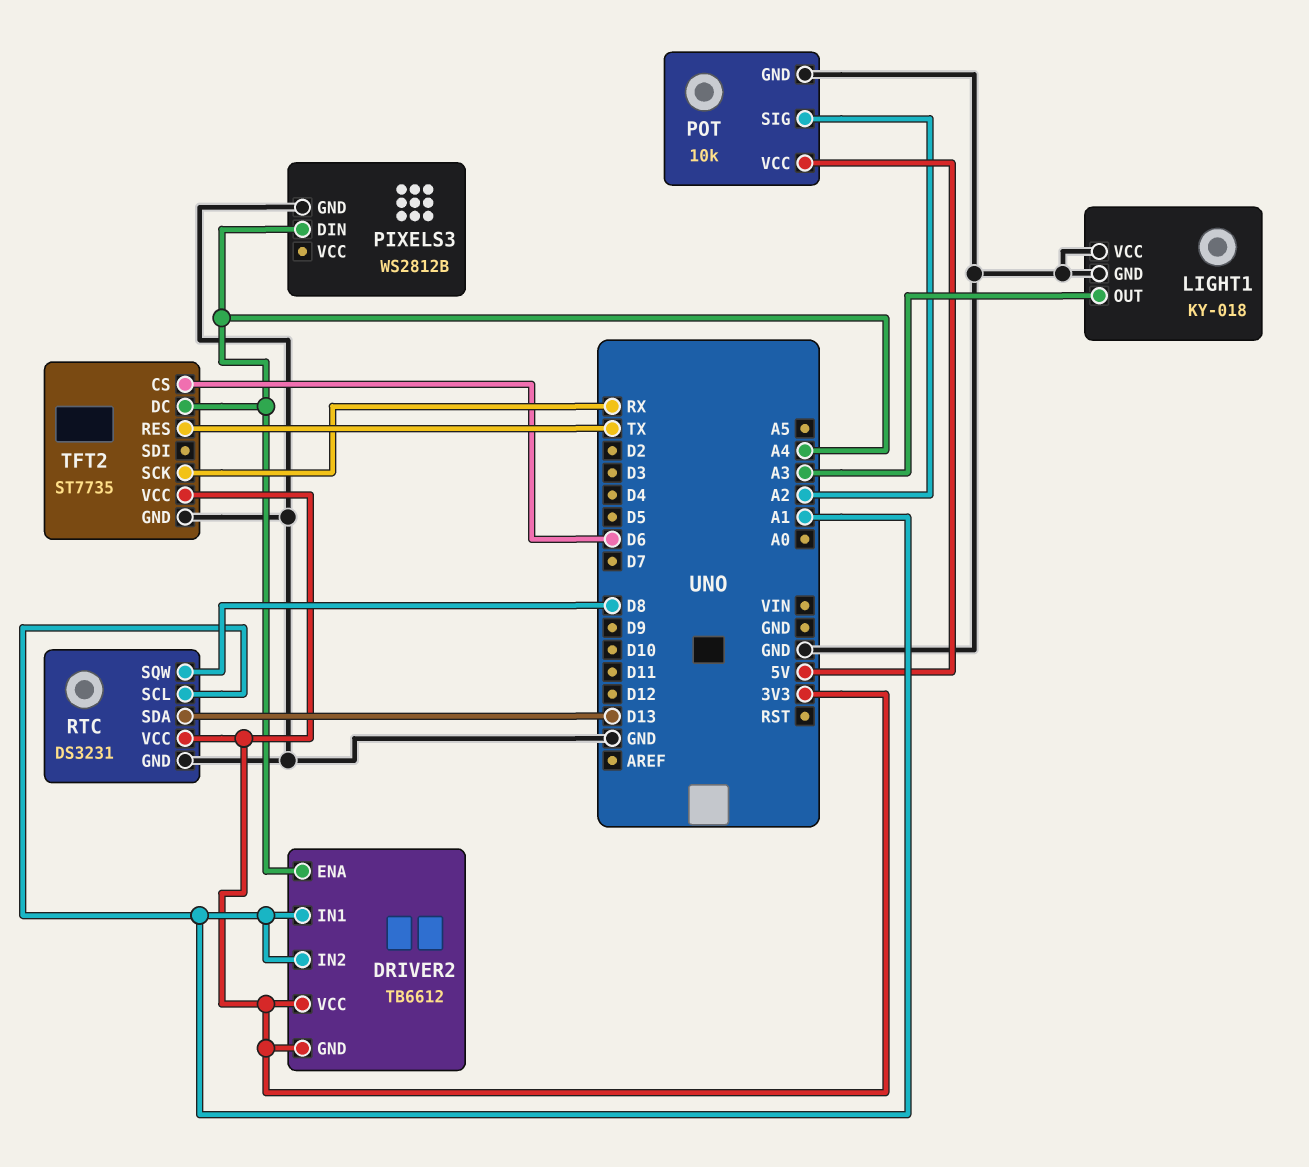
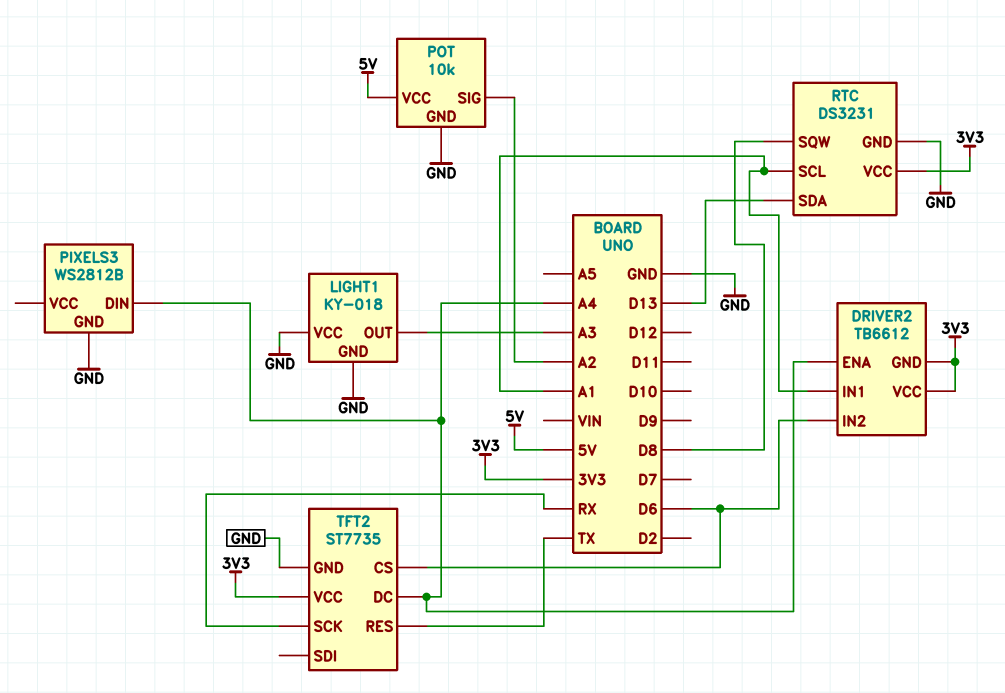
DRIVER2 pin IN2: A1 -> D6

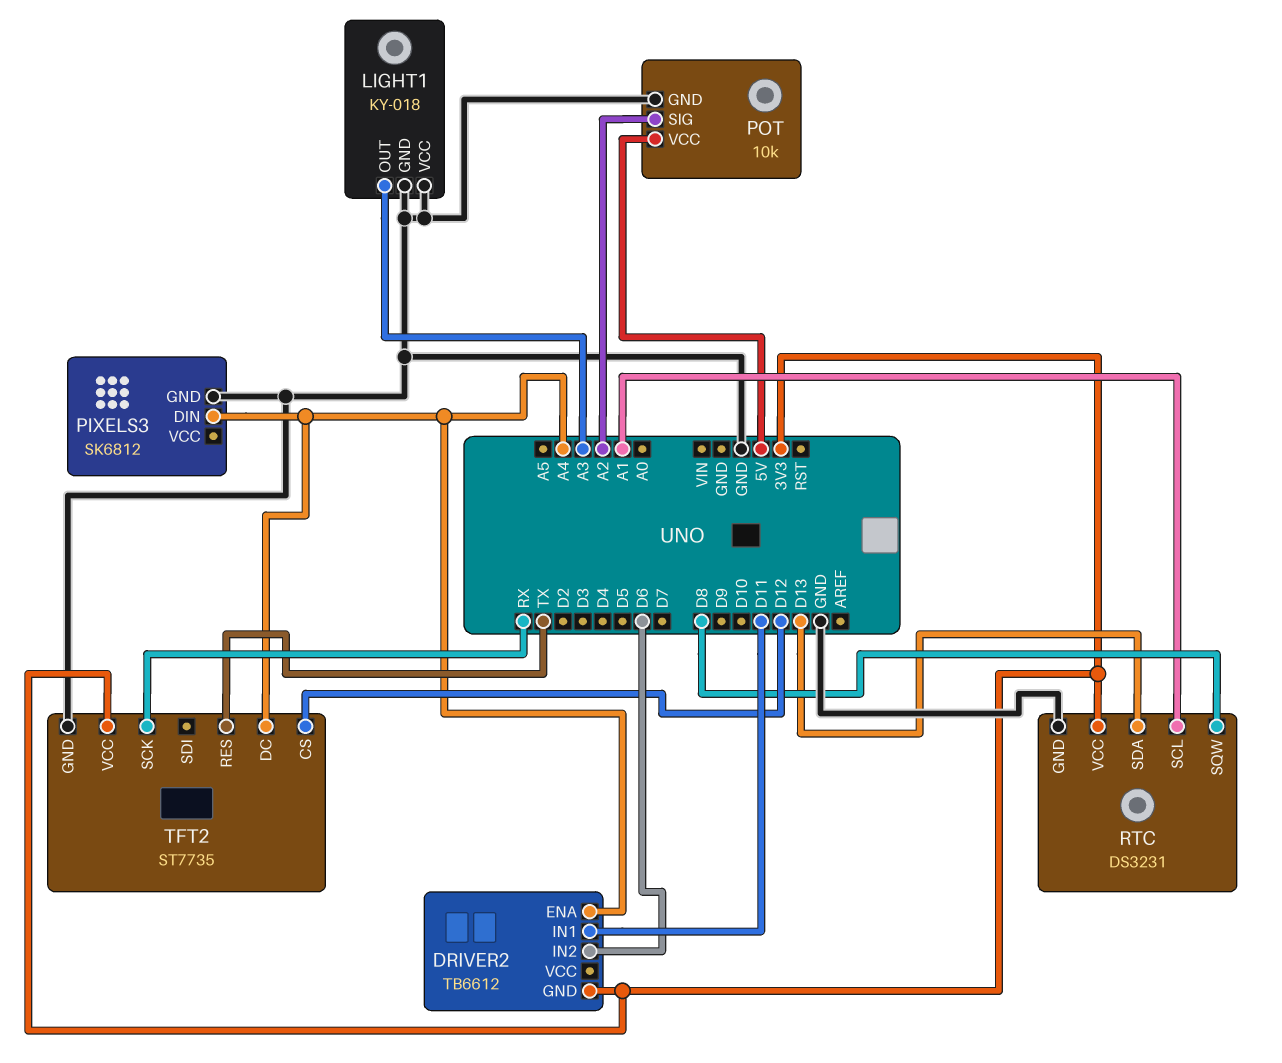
DRIVER2 pin IN1: A1 -> D11
DRIVER2 pin VCC: 3V3 -> none
PIXELS3: WS2812B -> SK6812
TFT2 pin CS: D6 -> D12

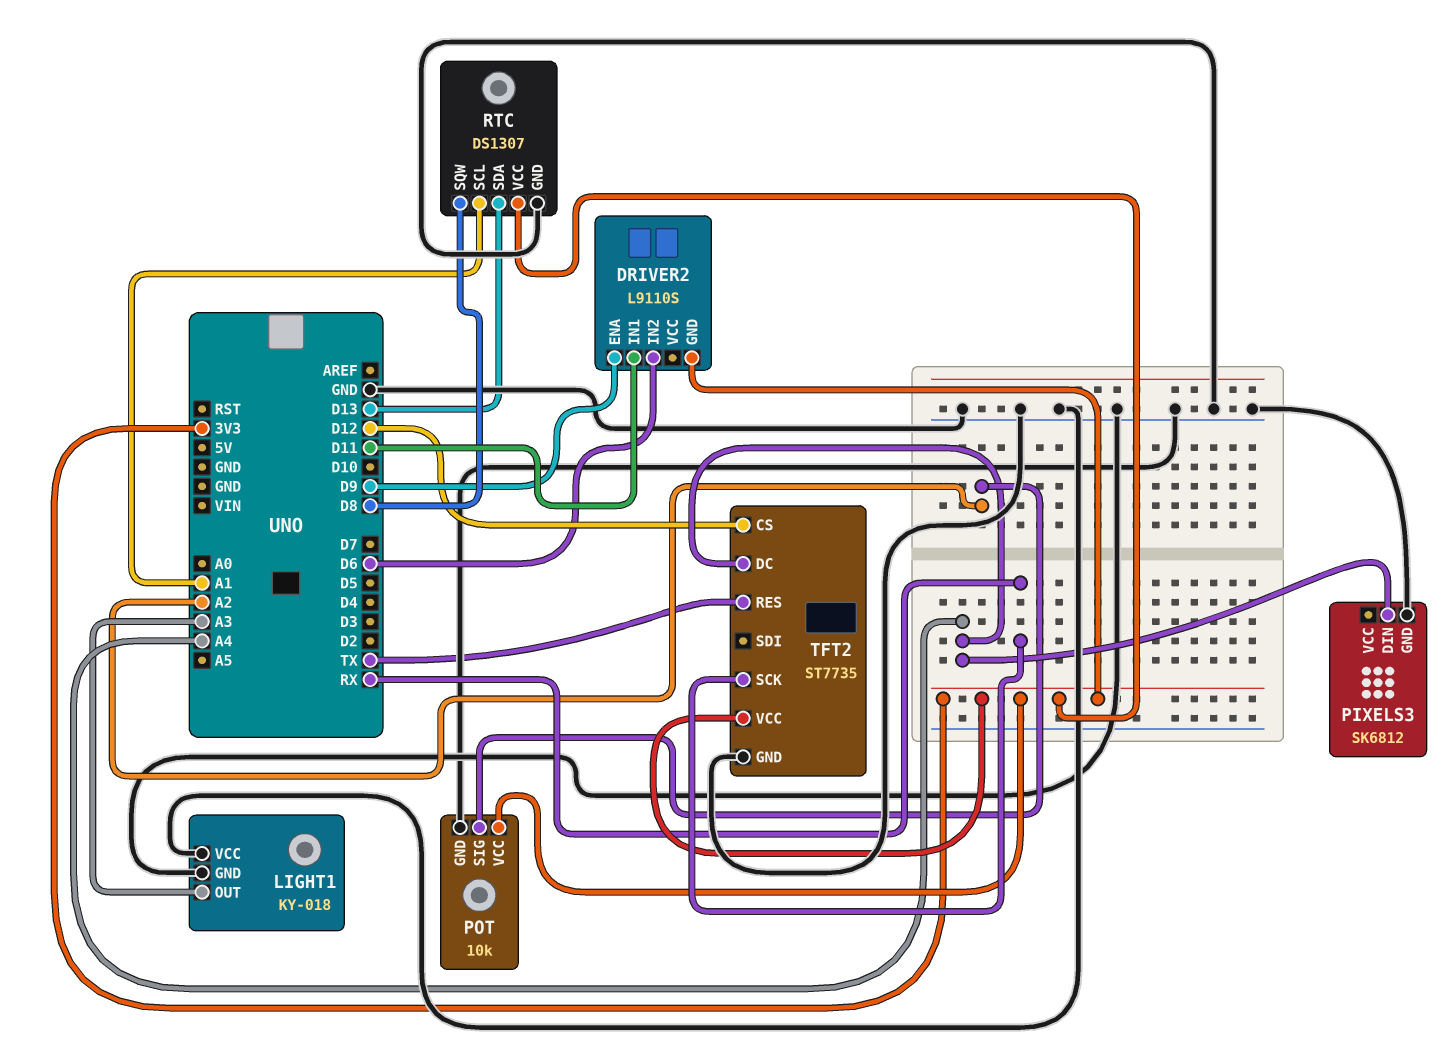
DRIVER2: TB6612 -> L9110S
DRIVER2 pin ENA: A4 -> D9
POT pin VCC: 5V -> 3V3
RTC: DS3231 -> DS1307

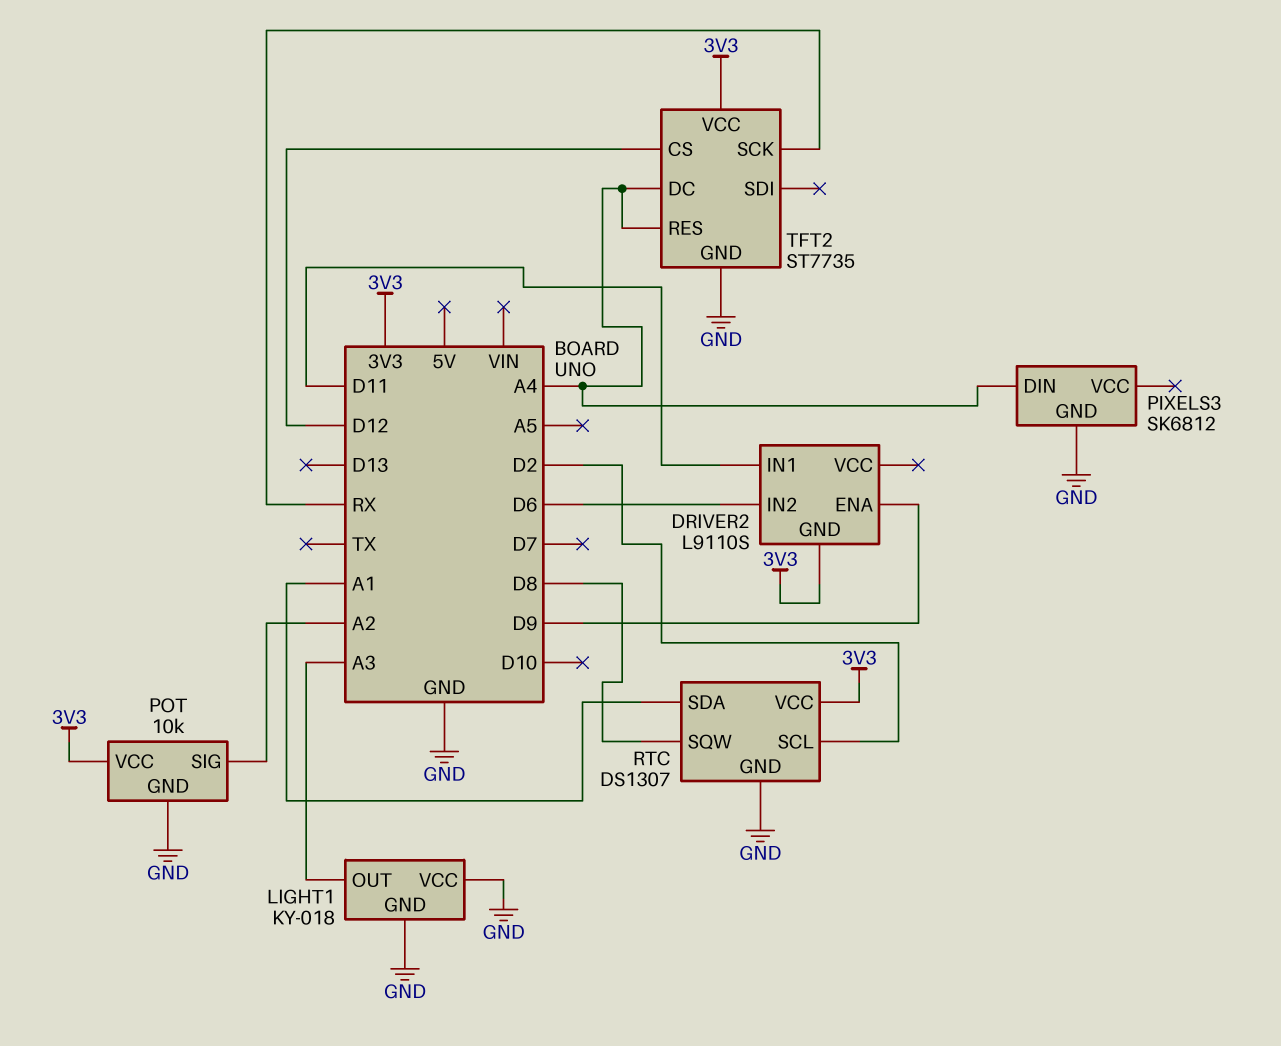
RTC pin SCL: A1 -> D2
RTC pin SDA: D13 -> A1
TFT2 pin RES: TX -> A4

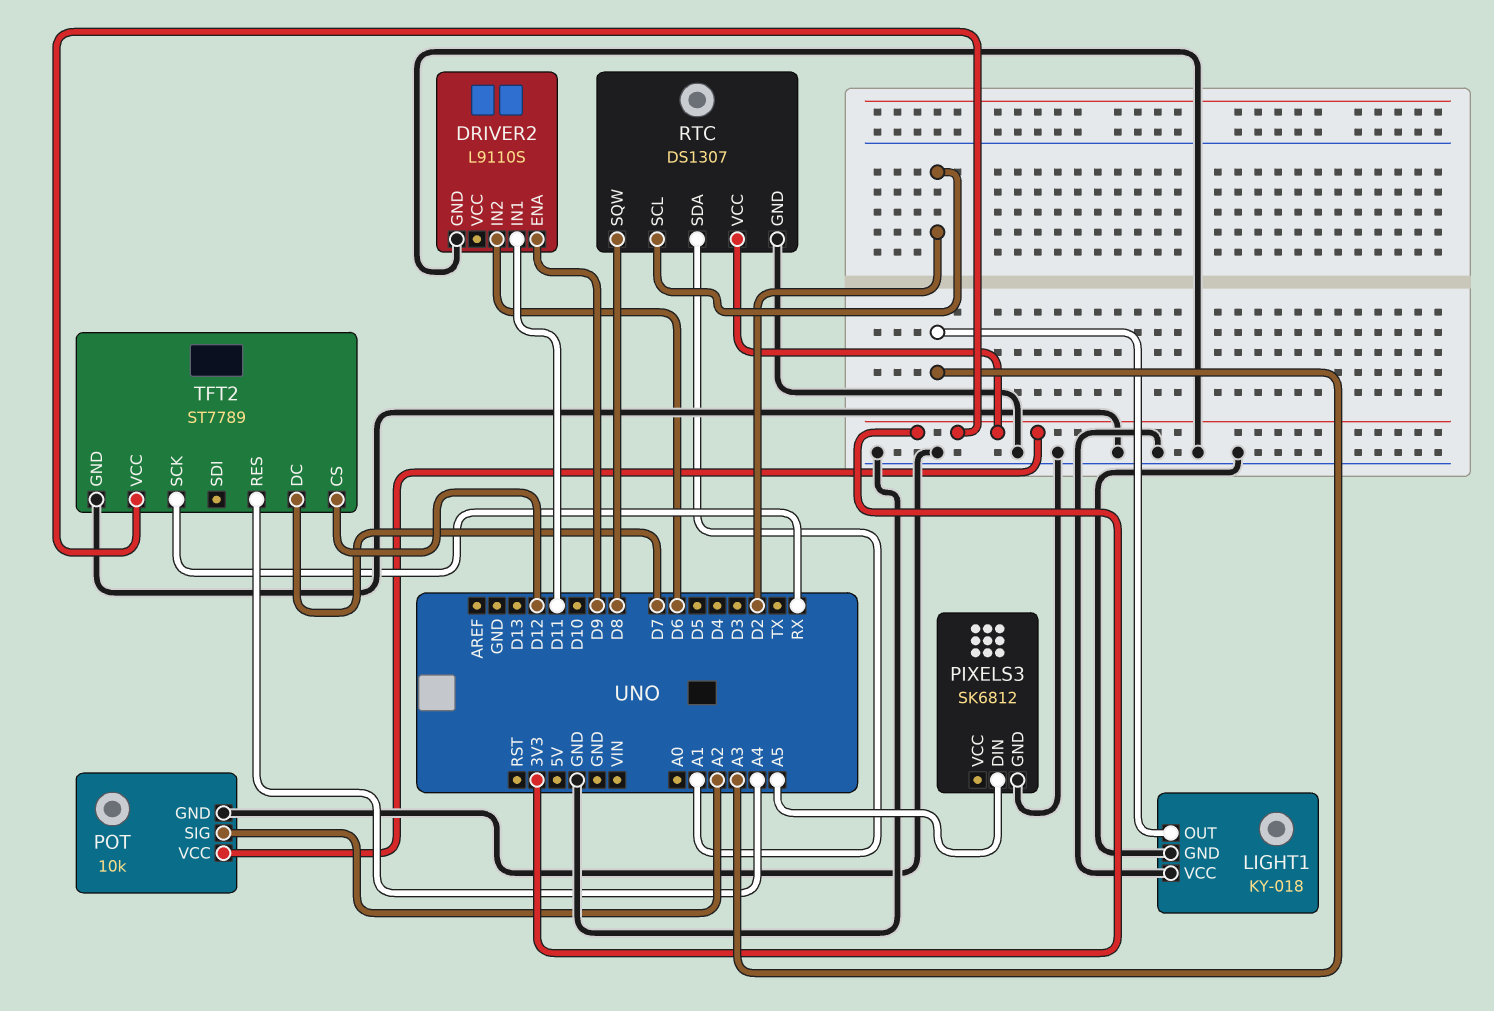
DRIVER2 pin GND: 3V3 -> GND
PIXELS3 pin DIN: A4 -> A5
TFT2: ST7735 -> ST7789
TFT2 pin DC: A4 -> D7

